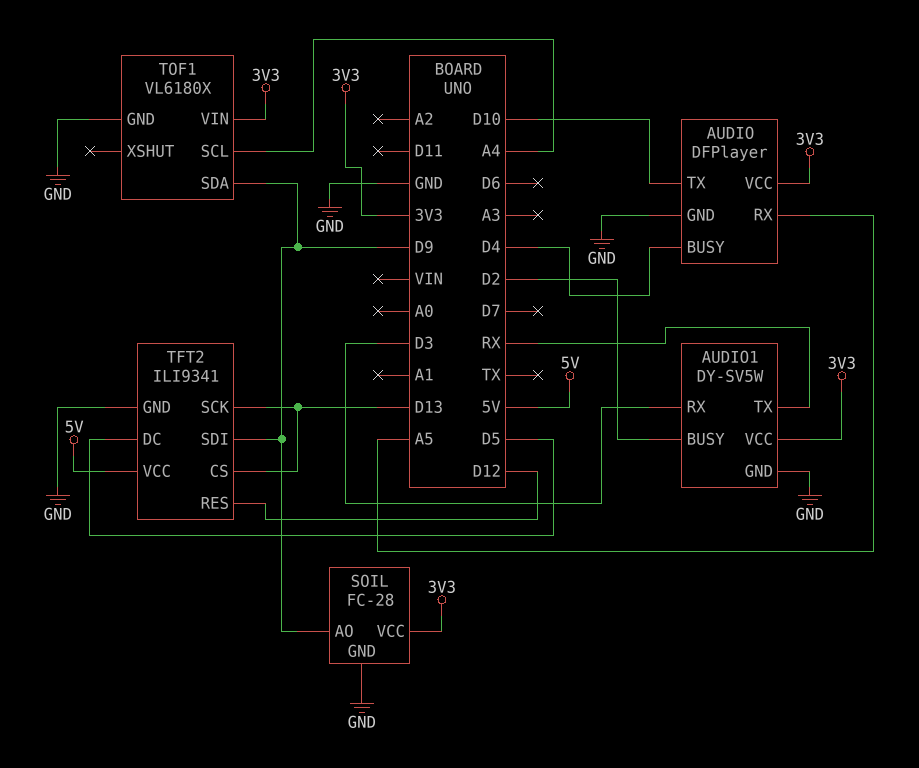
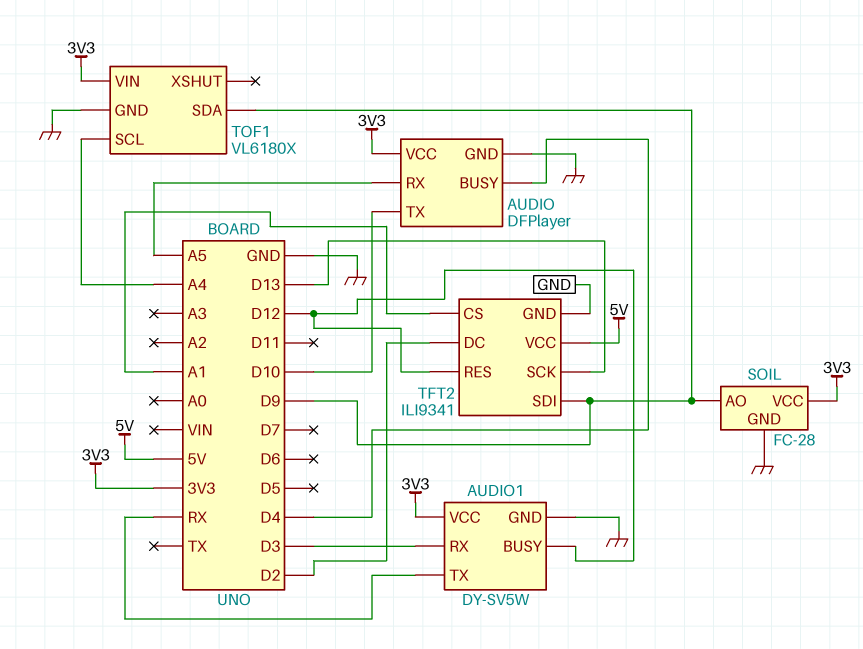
AUDIO1 pin BUSY: D2 -> D12
TFT2 pin CS: D13 -> A1
TFT2 pin DC: D5 -> D2

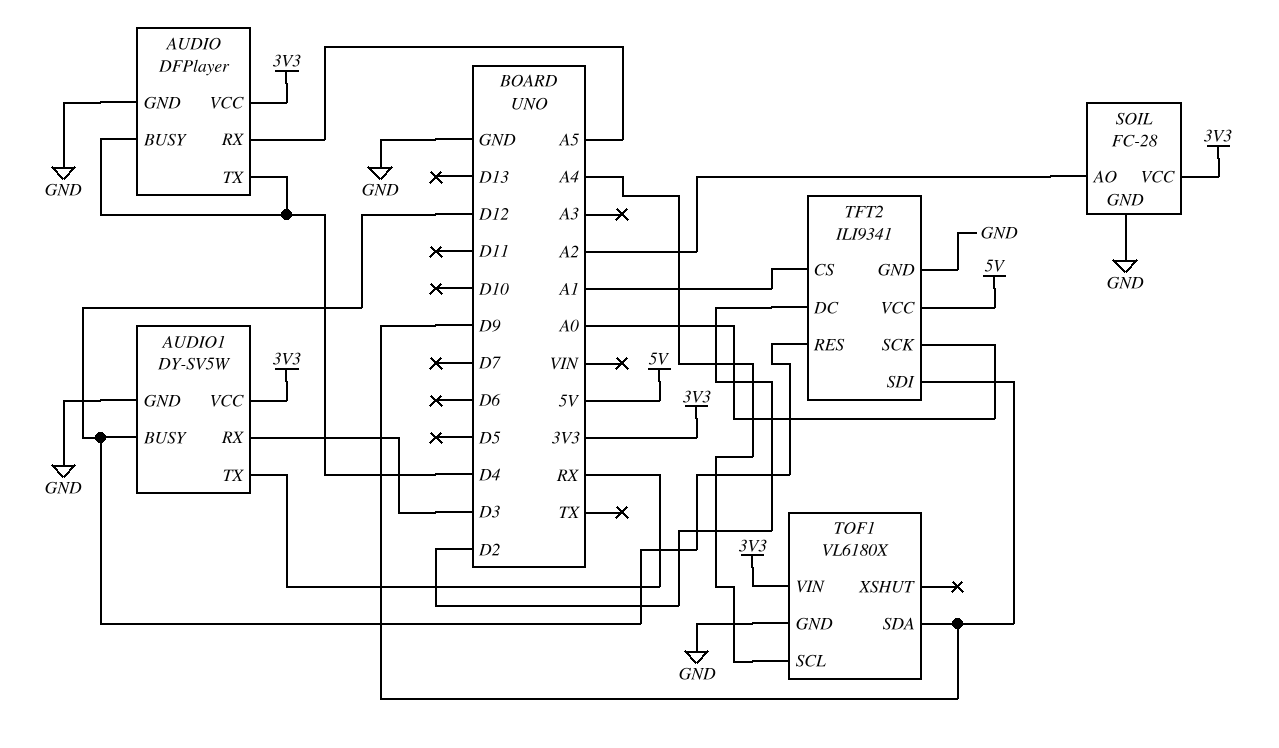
AUDIO pin TX: D10 -> D4
SOIL pin AO: D9 -> A2
TFT2 pin SCK: D13 -> A0

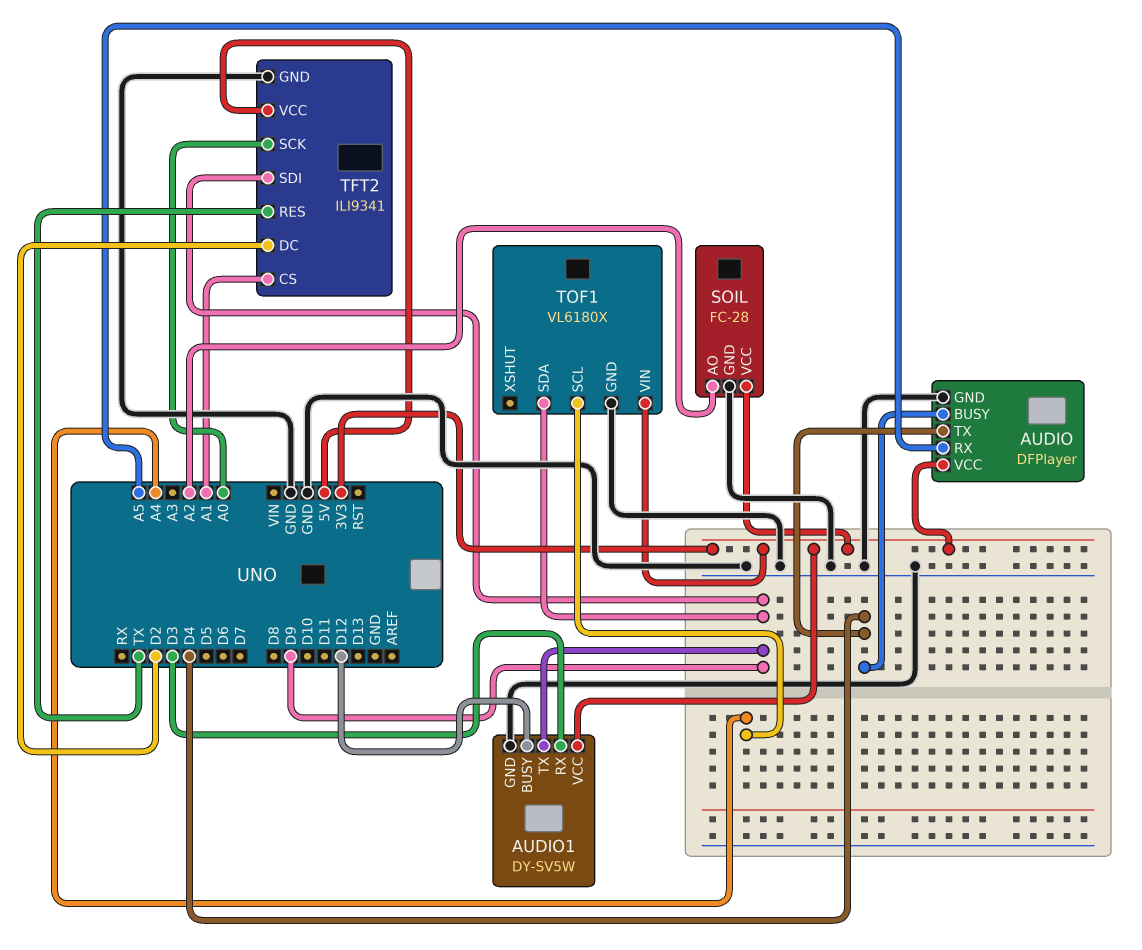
AUDIO1 pin TX: RX -> D9
TFT2 pin RES: D12 -> TX

